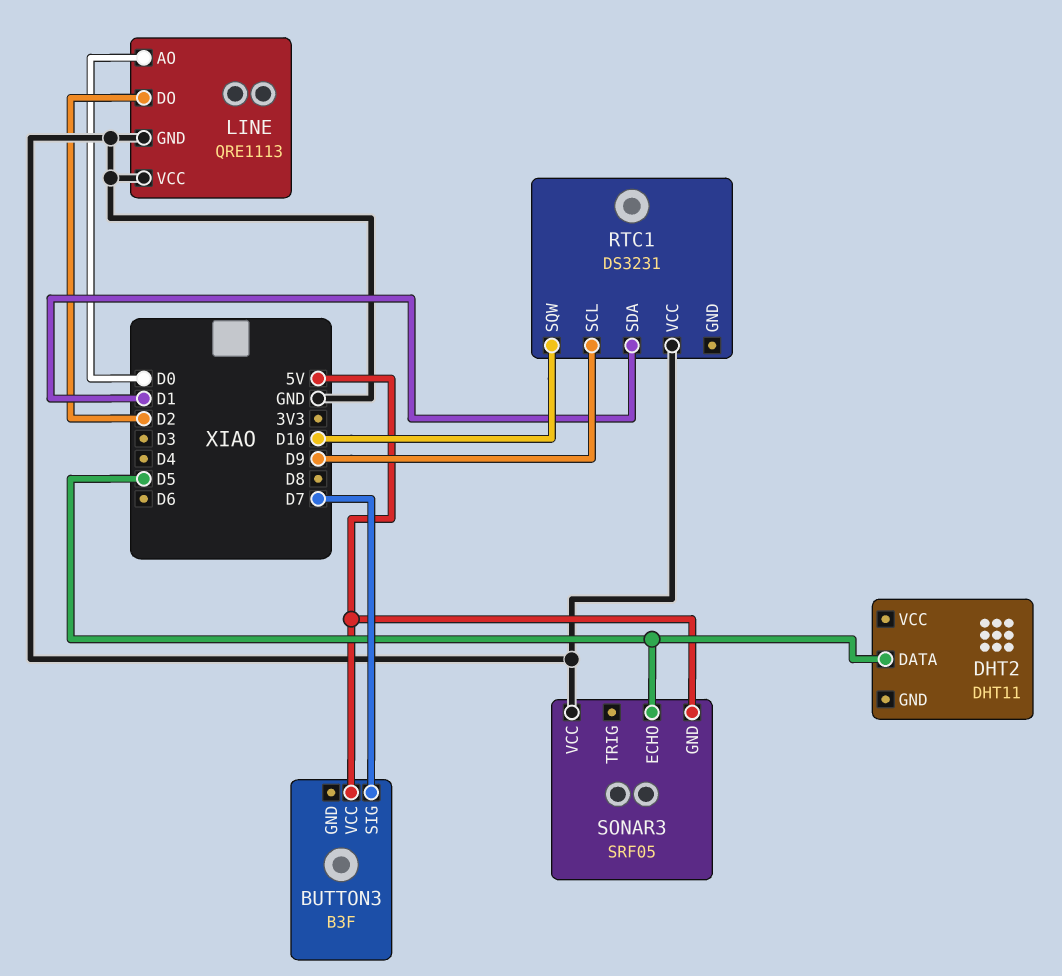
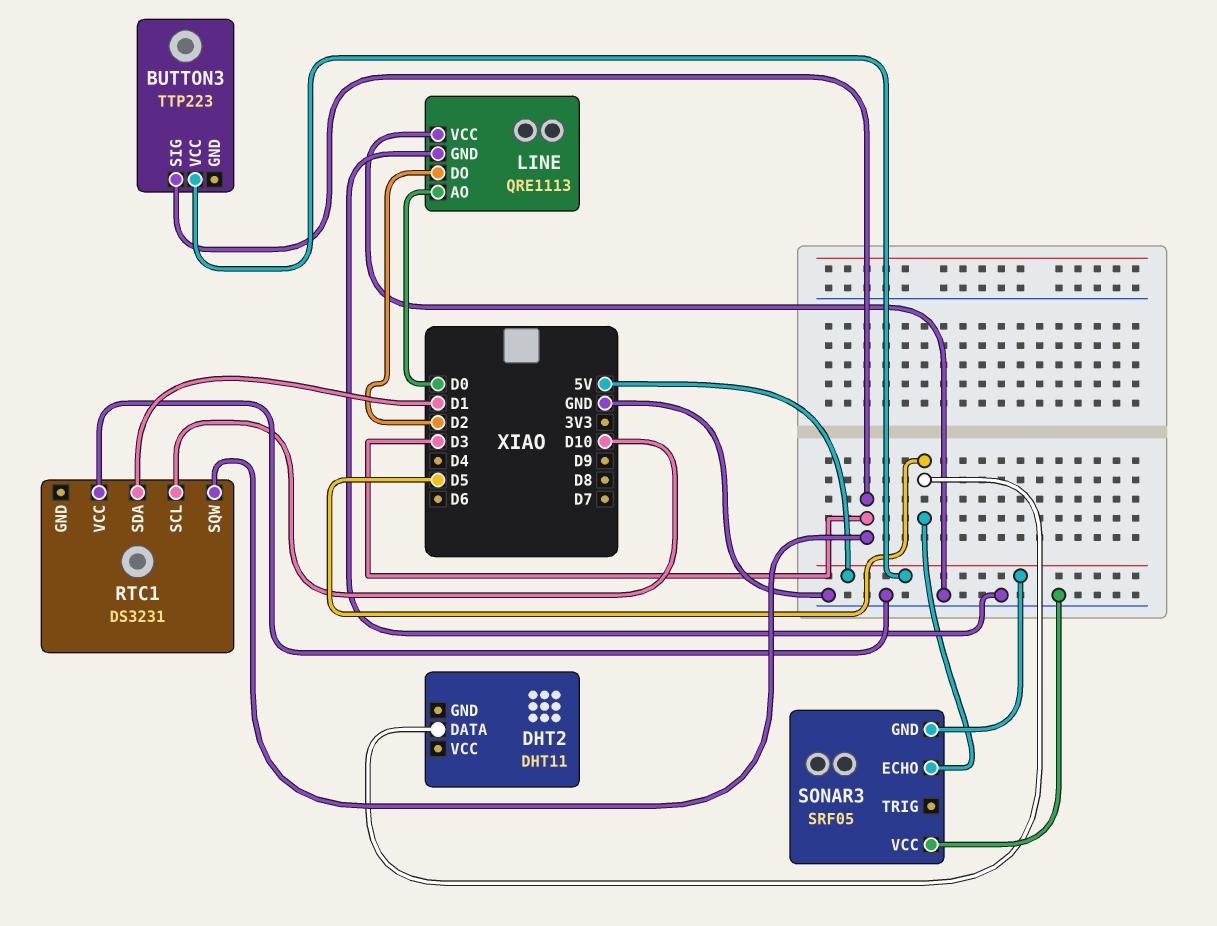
BUTTON3: B3F -> TTP223
BUTTON3 pin SIG: D7 -> D3
RTC1 pin SCL: D9 -> D10
RTC1 pin SQW: D10 -> D3

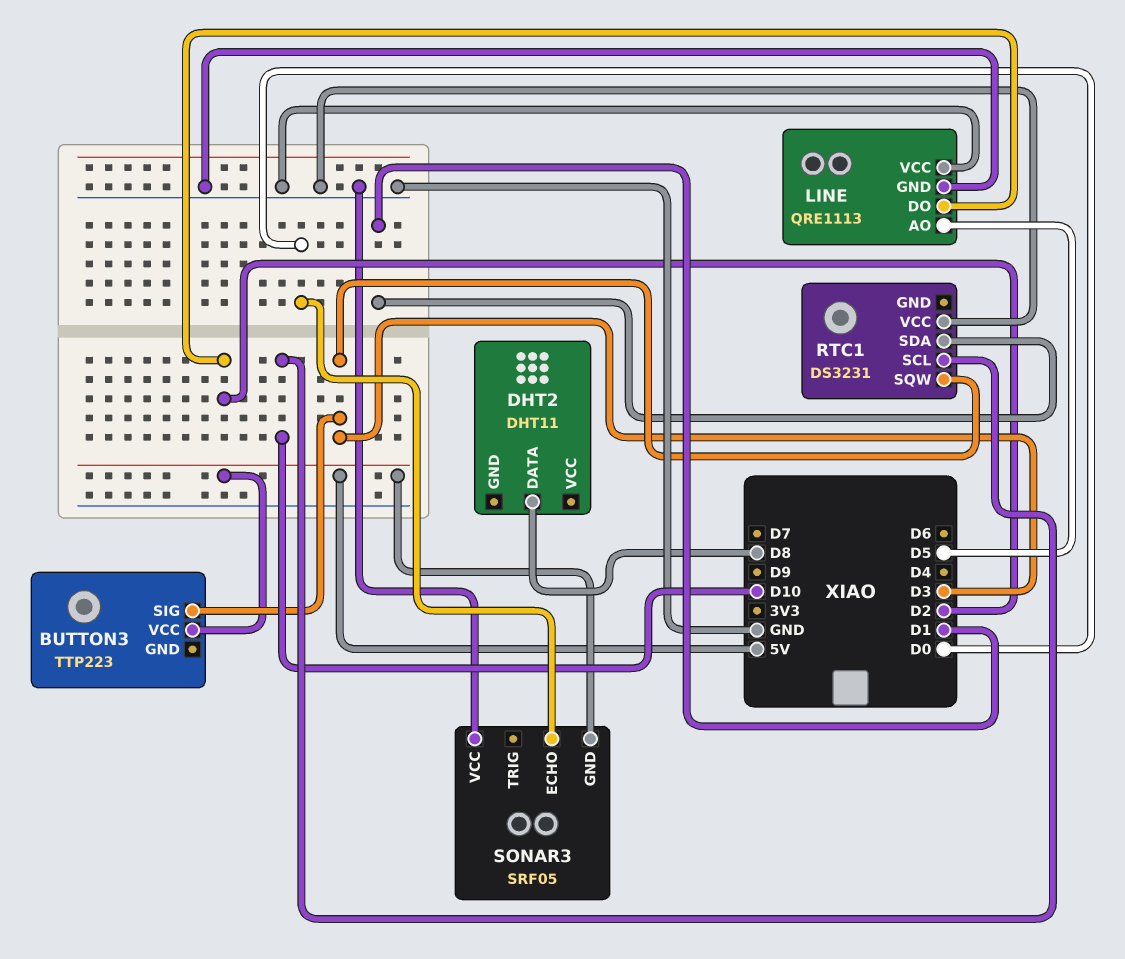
DHT2 pin DATA: D5 -> D8
LINE pin AO: D0 -> D5
SONAR3 pin ECHO: D5 -> D0

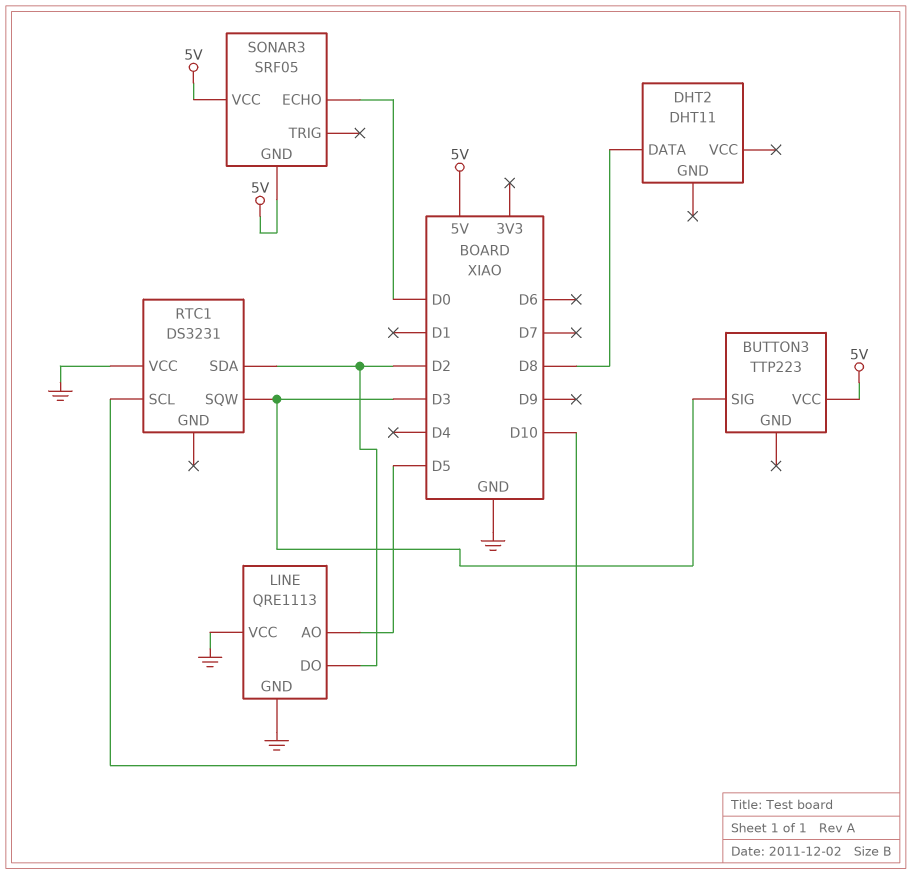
RTC1 pin SDA: D1 -> D2
SONAR3 pin VCC: GND -> 5V

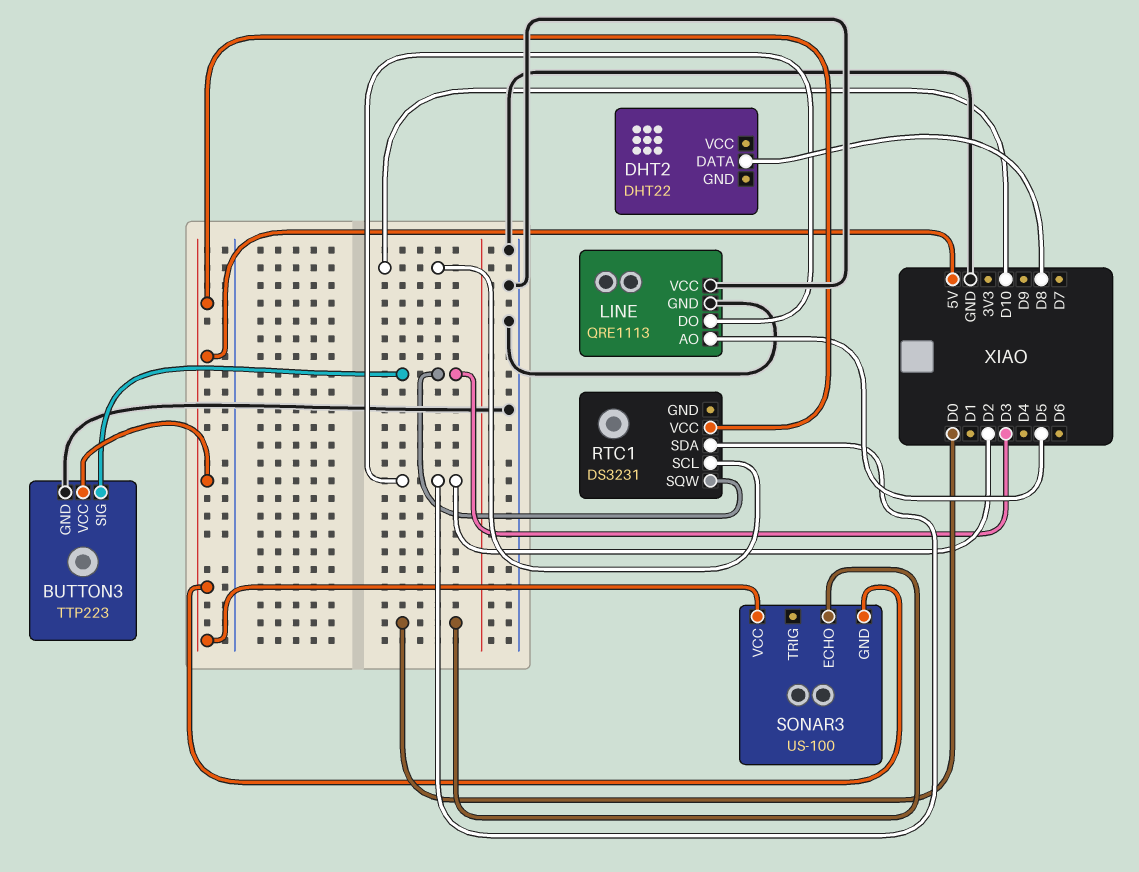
BUTTON3 pin GND: none -> GND
DHT2: DHT11 -> DHT22
RTC1 pin VCC: GND -> 5V
SONAR3: SRF05 -> US-100

